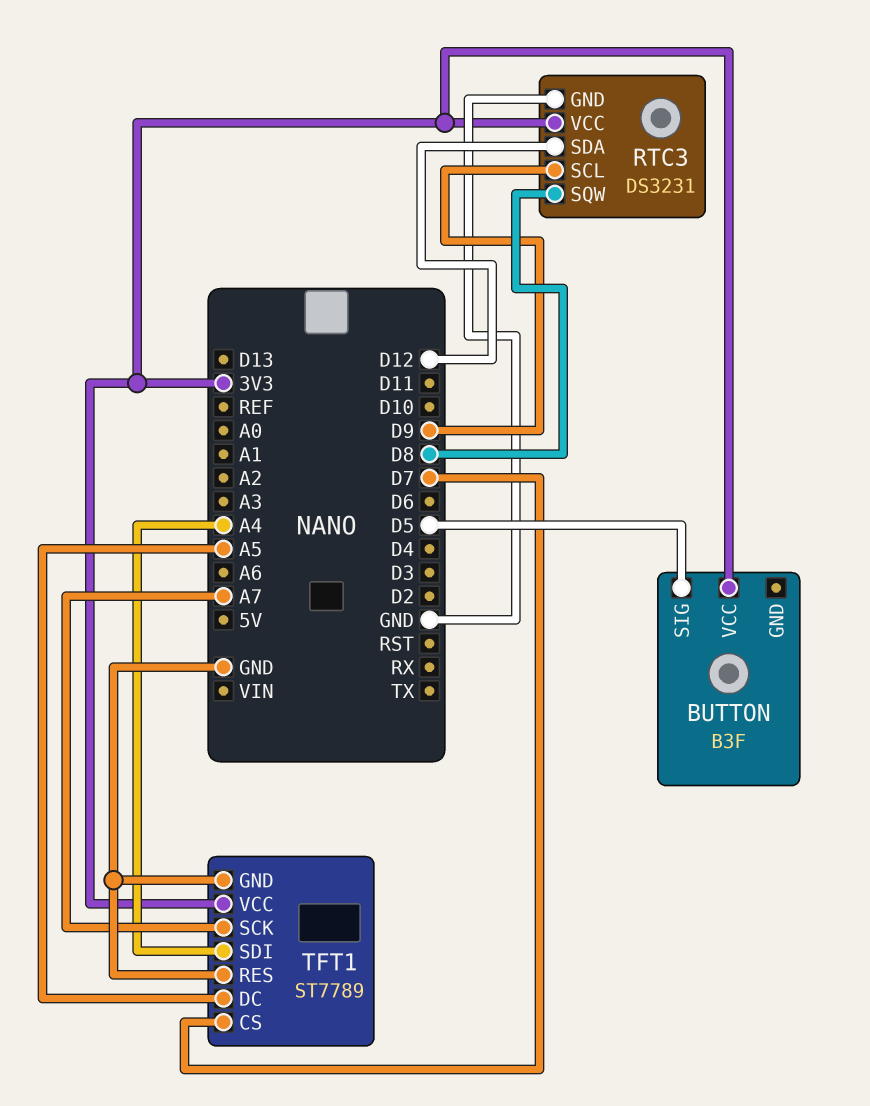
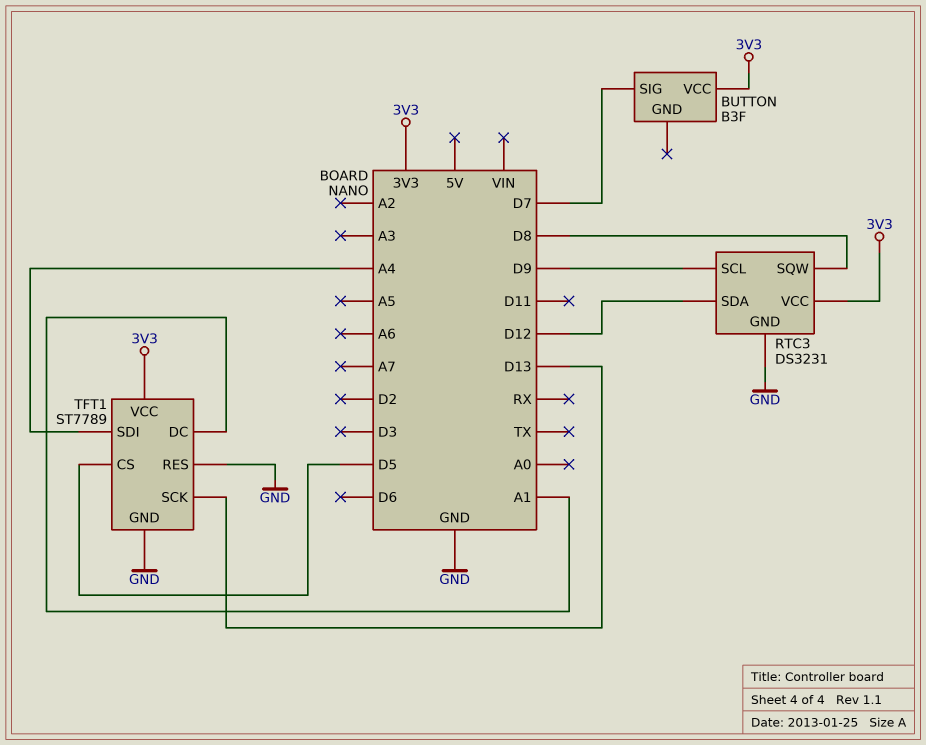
BUTTON pin SIG: D5 -> D7
TFT1 pin CS: D7 -> D5
TFT1 pin DC: A5 -> A1
TFT1 pin SCK: A7 -> D13

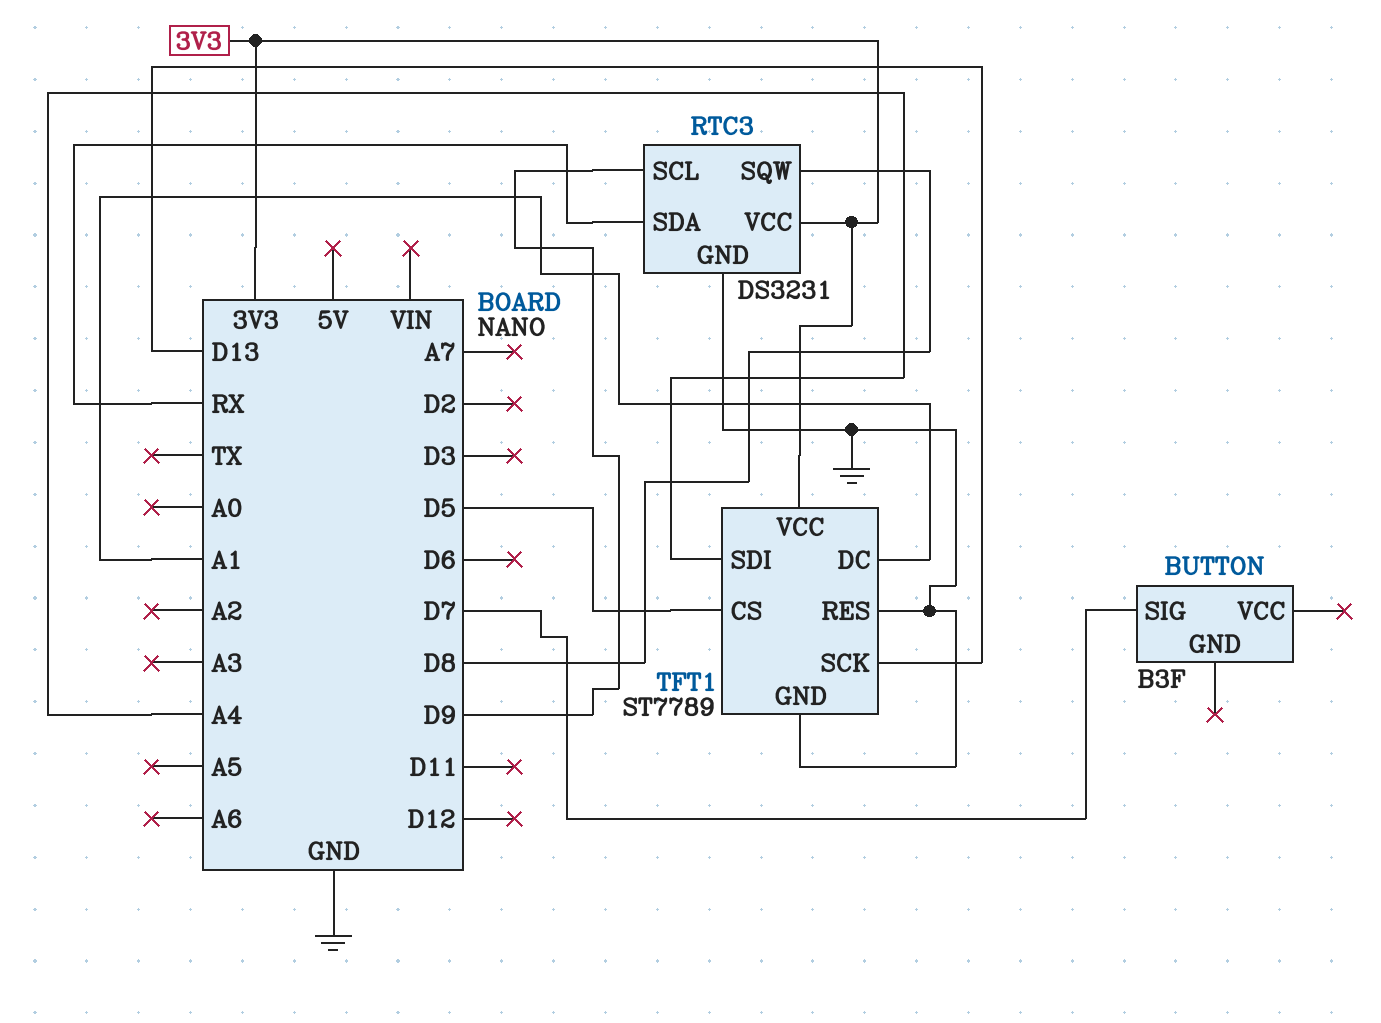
BUTTON pin VCC: 3V3 -> none
RTC3 pin SDA: D12 -> RX

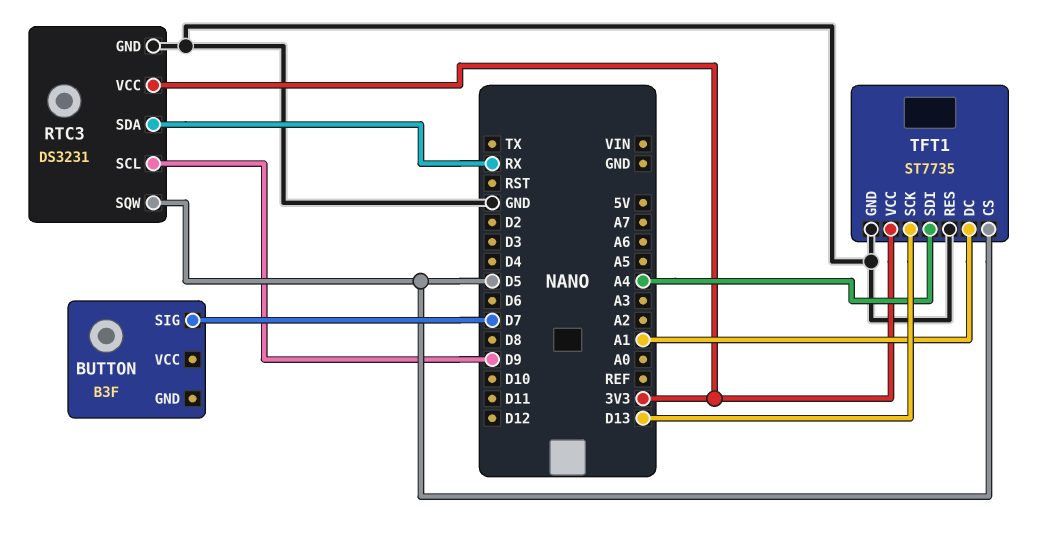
RTC3 pin SQW: D8 -> D5
TFT1: ST7789 -> ST7735

